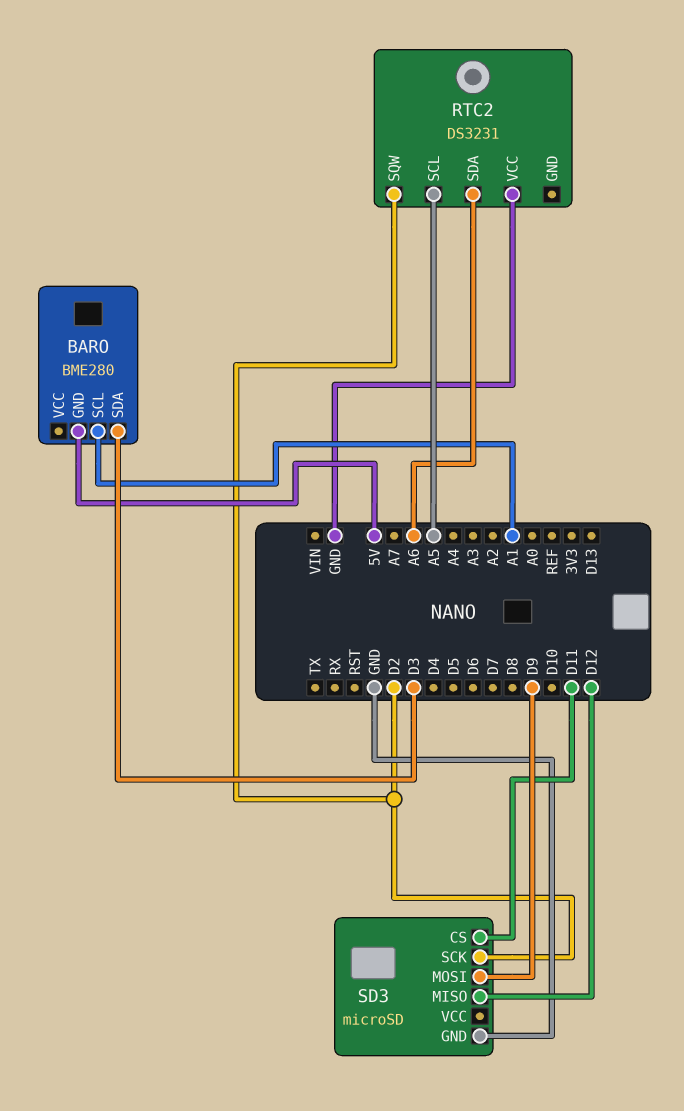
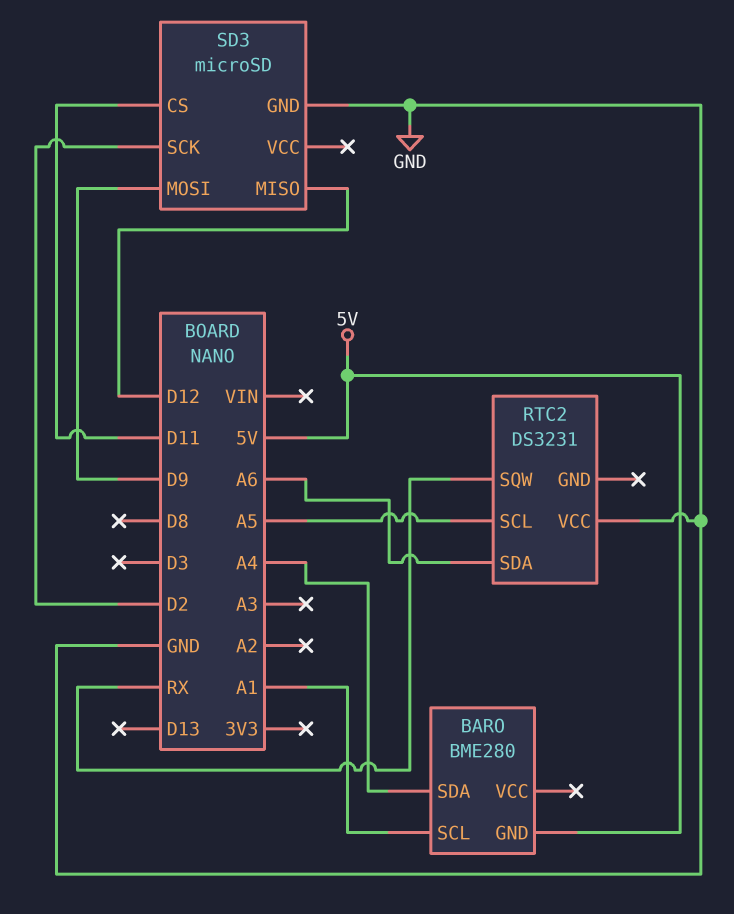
BARO pin SDA: D3 -> A4
RTC2 pin SQW: D2 -> RX

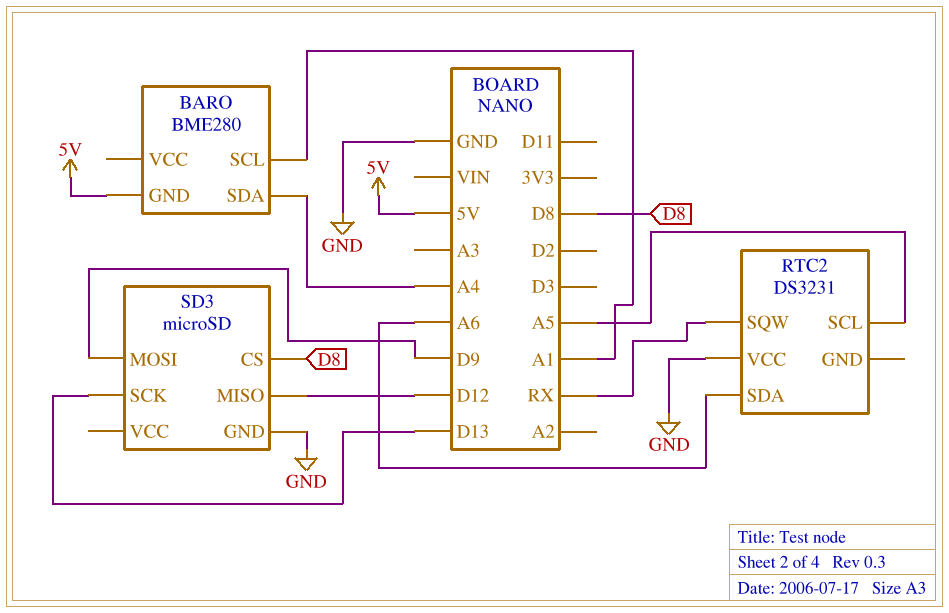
SD3 pin CS: D11 -> D8
SD3 pin SCK: D2 -> D13

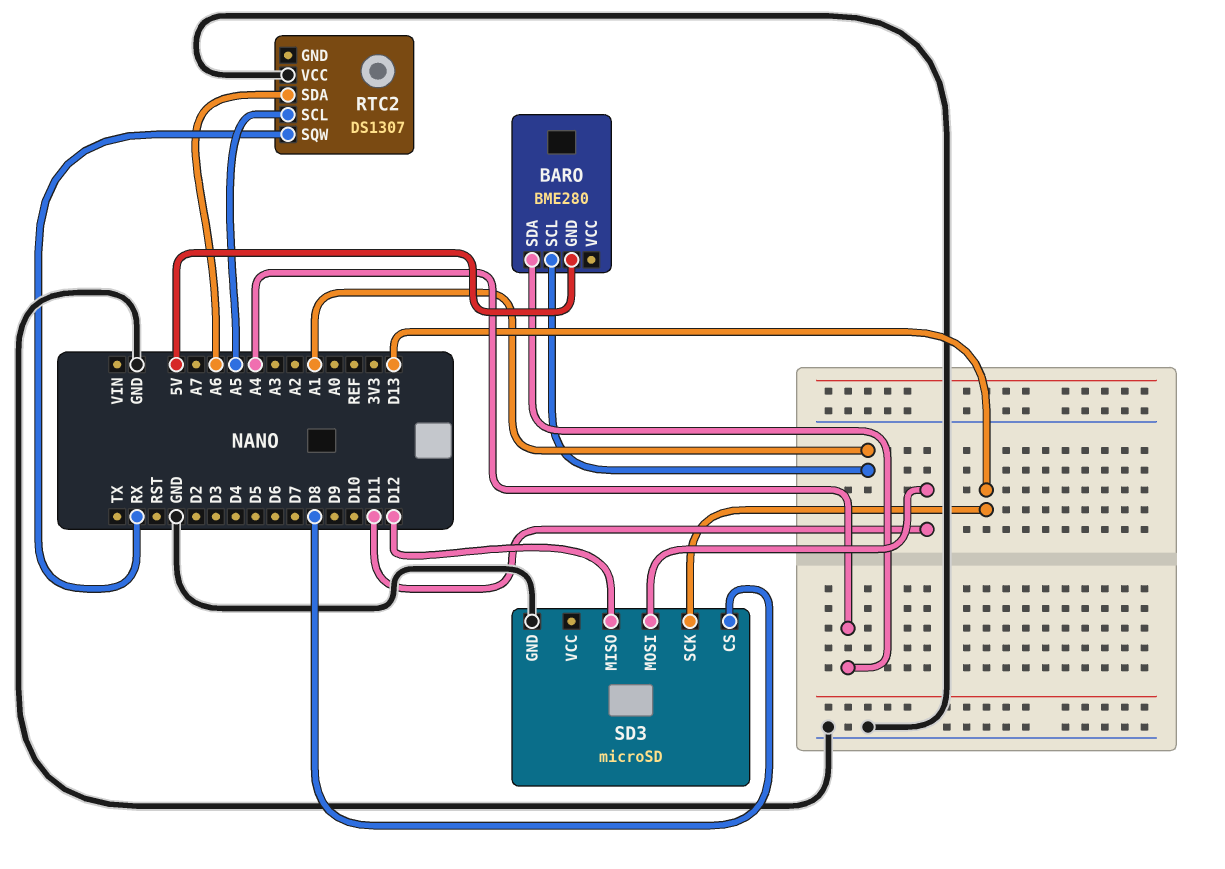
RTC2: DS3231 -> DS1307
SD3 pin MOSI: D9 -> D11

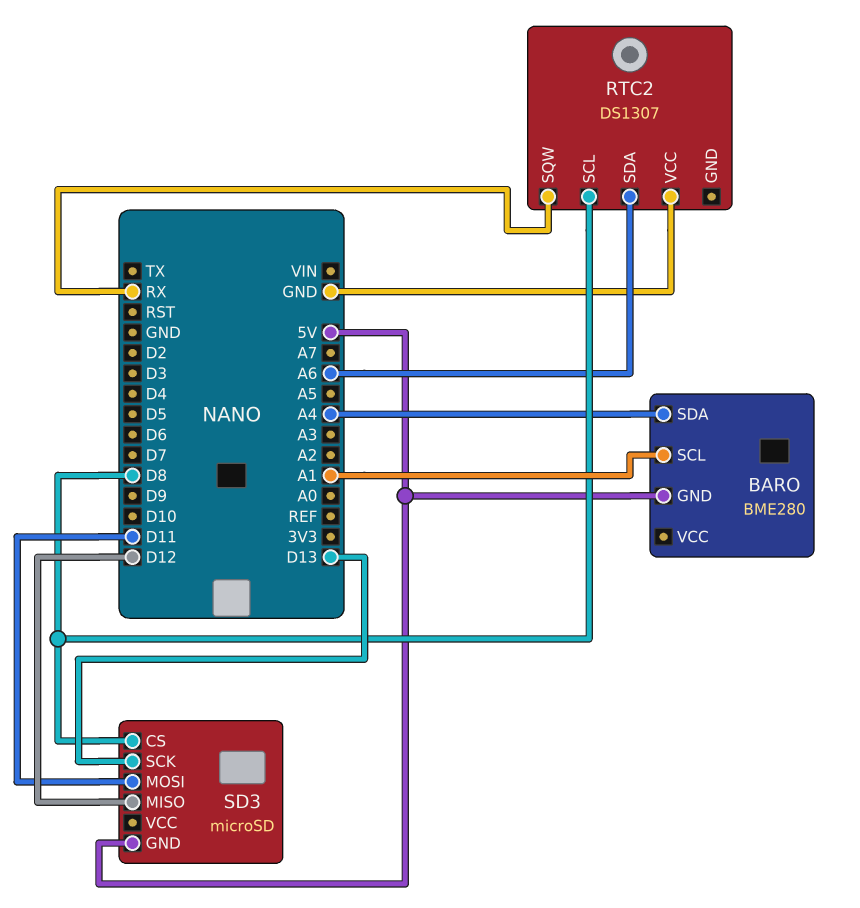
RTC2 pin SCL: A5 -> D8
SD3 pin GND: GND -> 5V

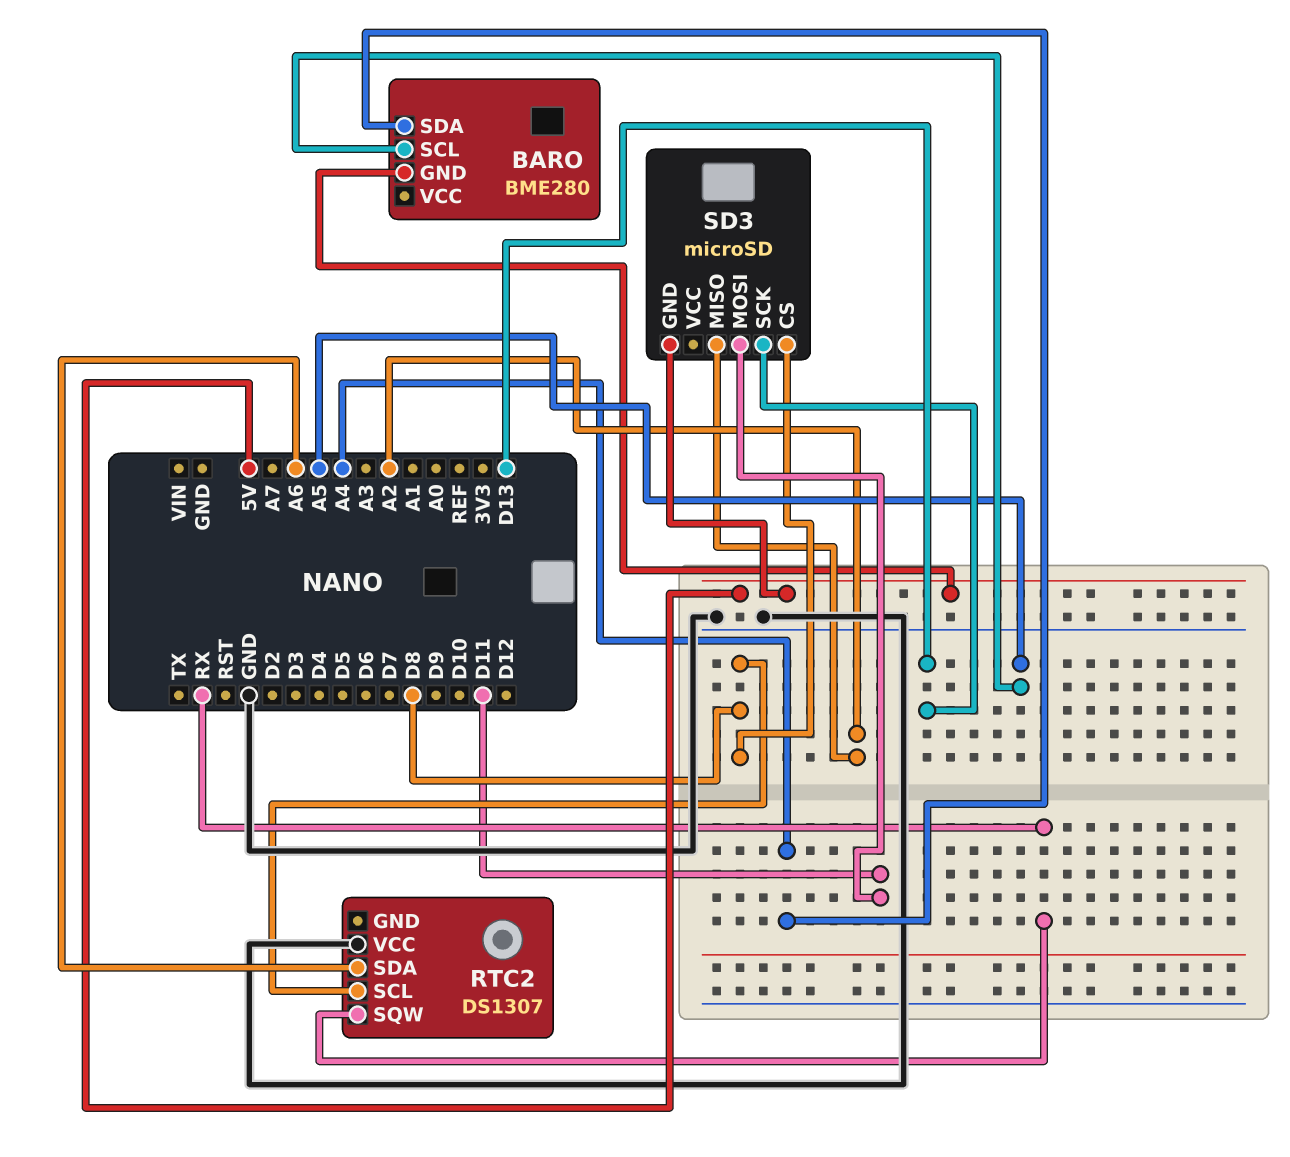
BARO pin SCL: A1 -> A5
SD3 pin MISO: D12 -> A2

